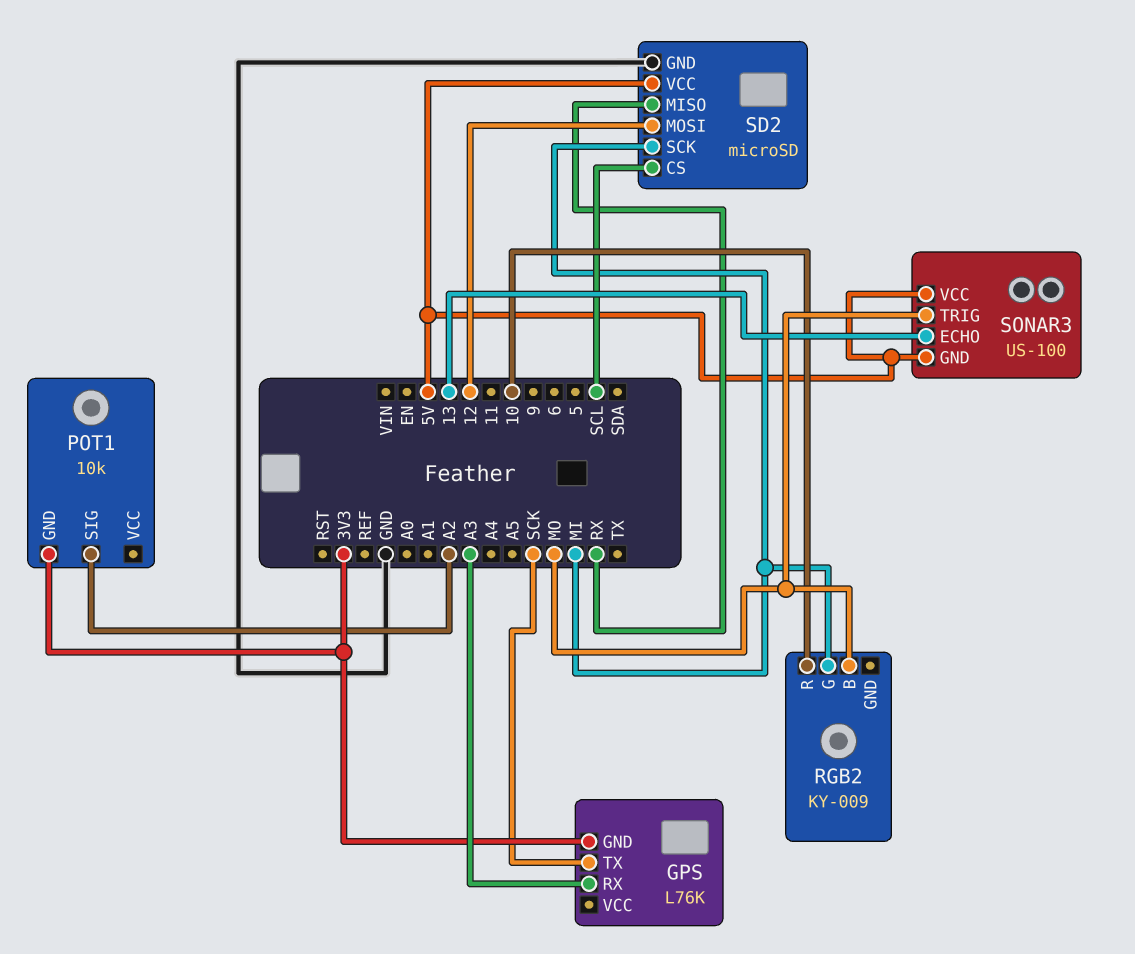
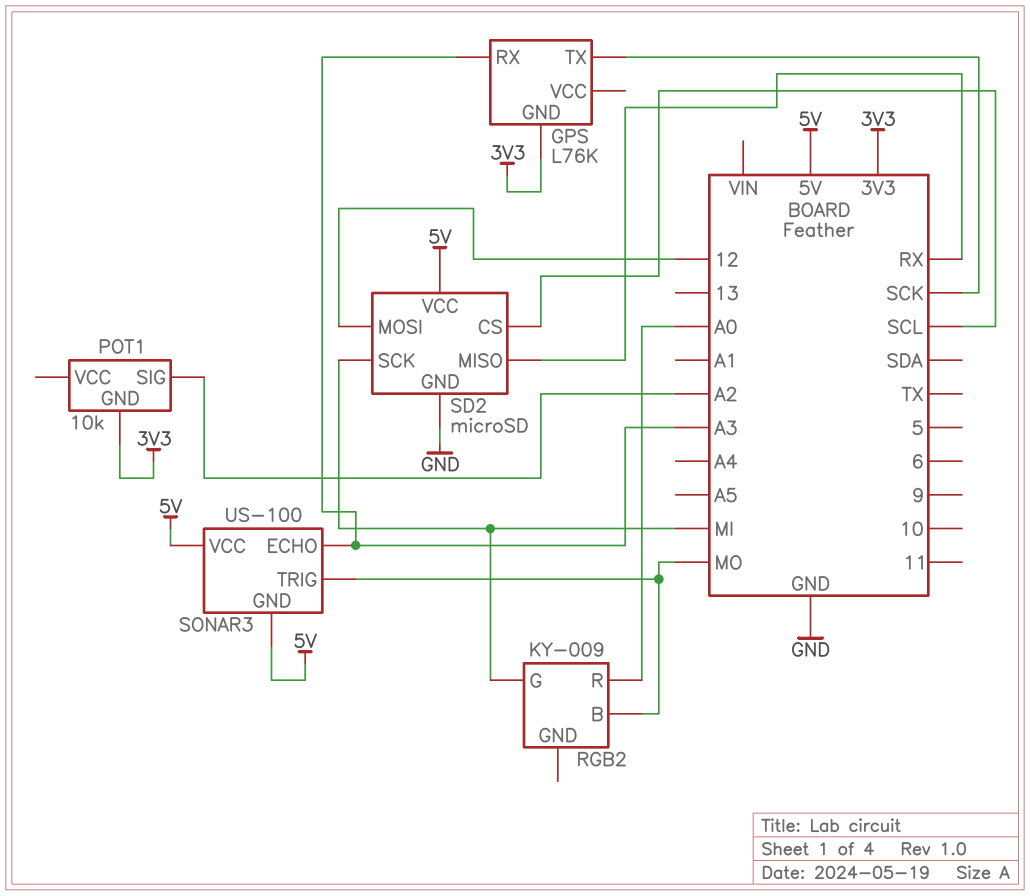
RGB2 pin R: 10 -> A0
SONAR3 pin ECHO: 13 -> A3

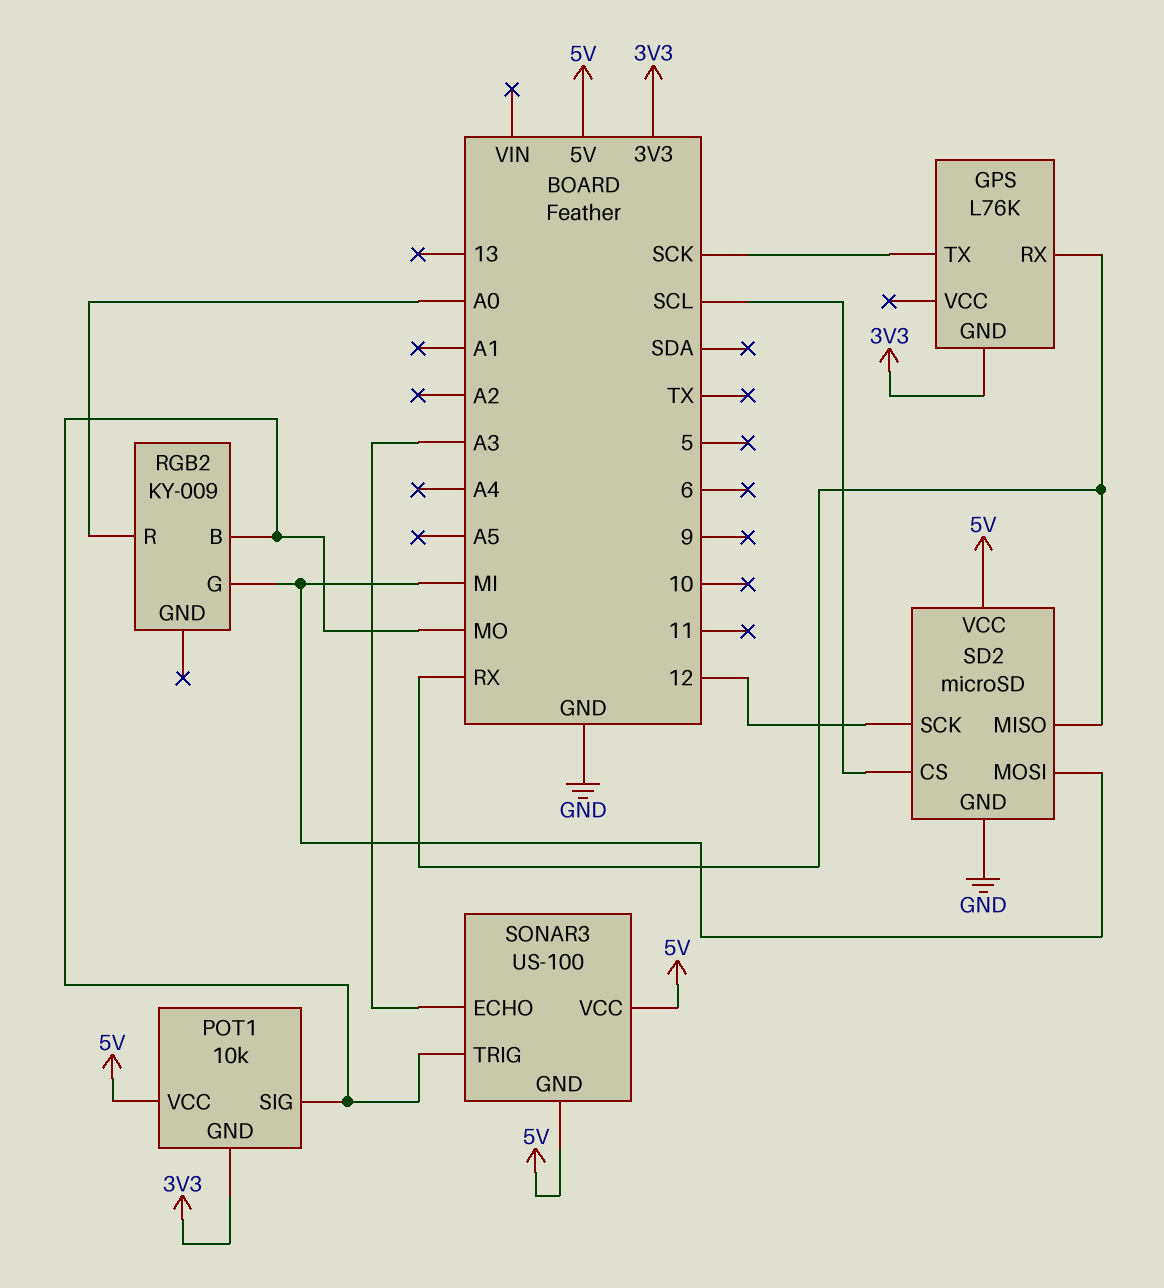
GPS pin RX: A3 -> RX
POT1 pin SIG: A2 -> MO
POT1 pin VCC: none -> 5V
SD2 pin MOSI: 12 -> MI
SD2 pin SCK: MI -> 12

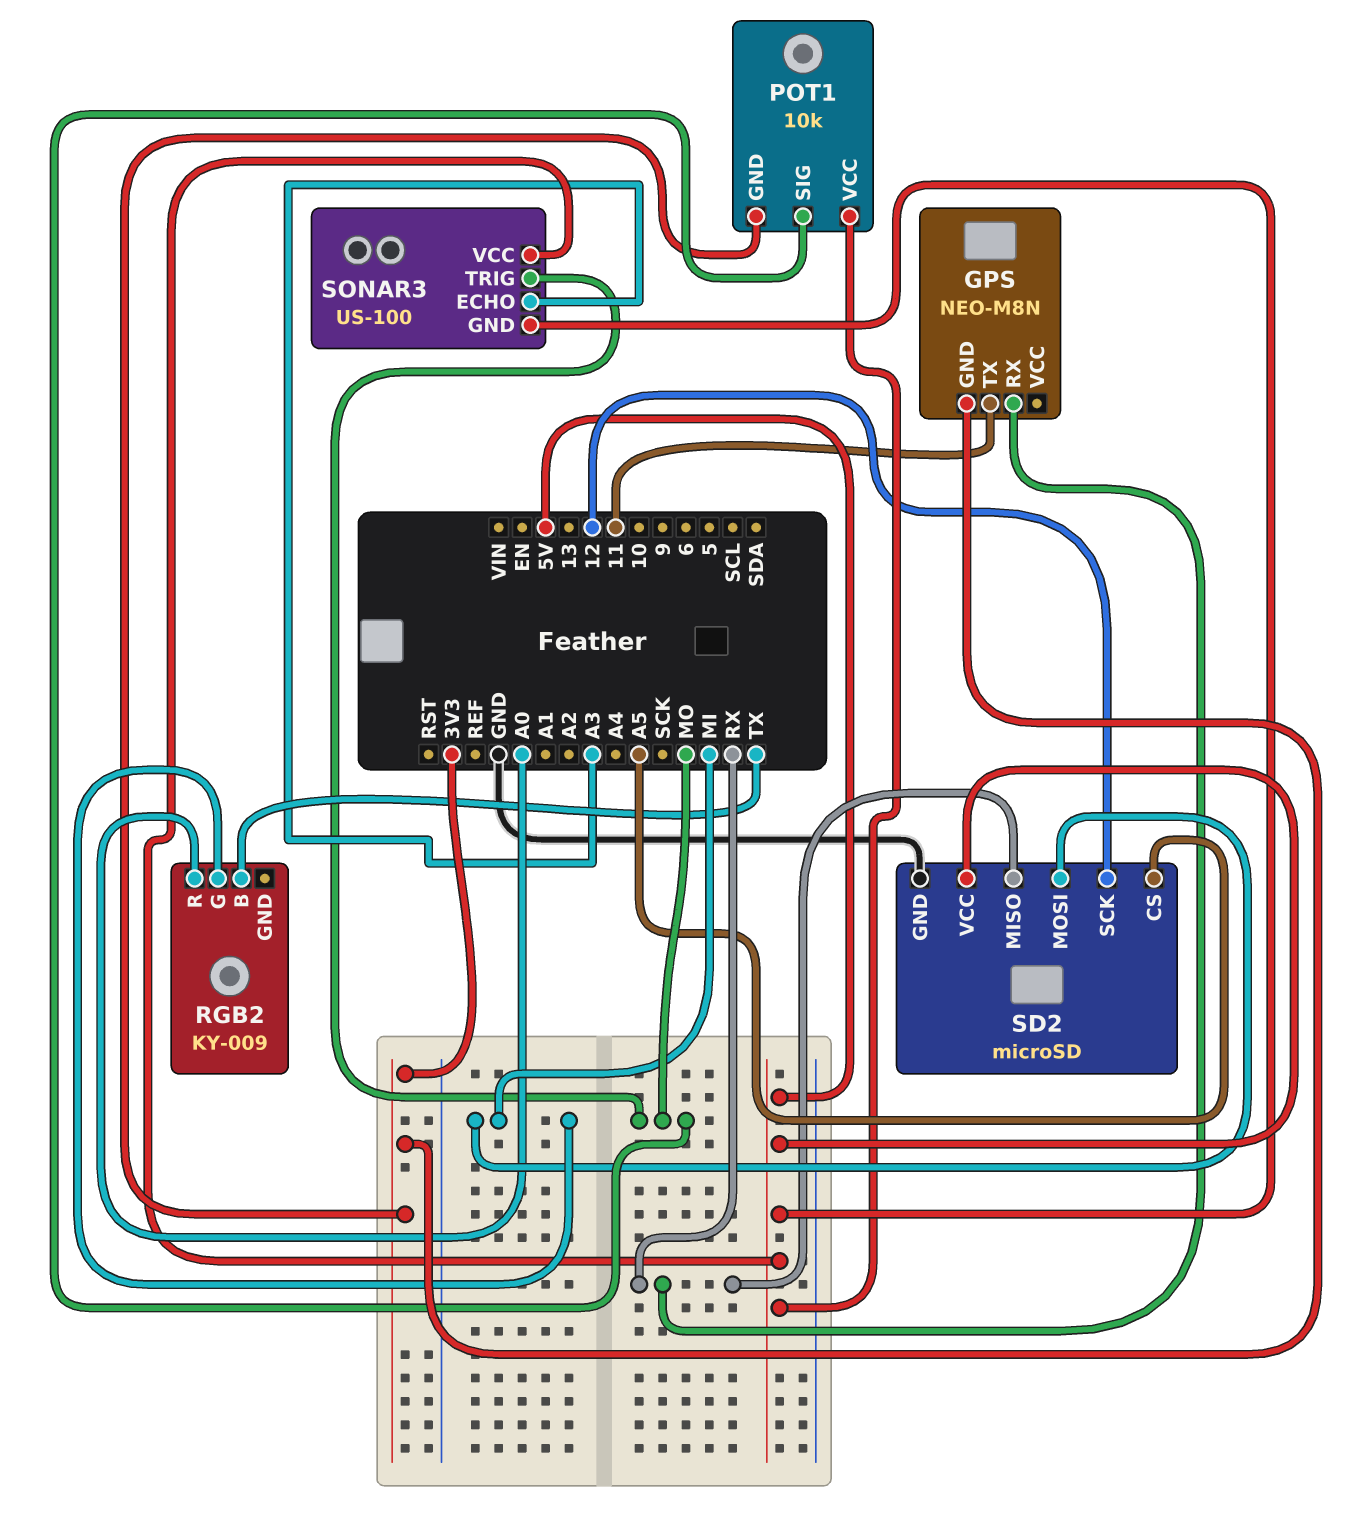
GPS: L76K -> NEO-M8N
GPS pin TX: SCK -> 11
RGB2 pin B: MO -> TX
SD2 pin CS: SCL -> A5

